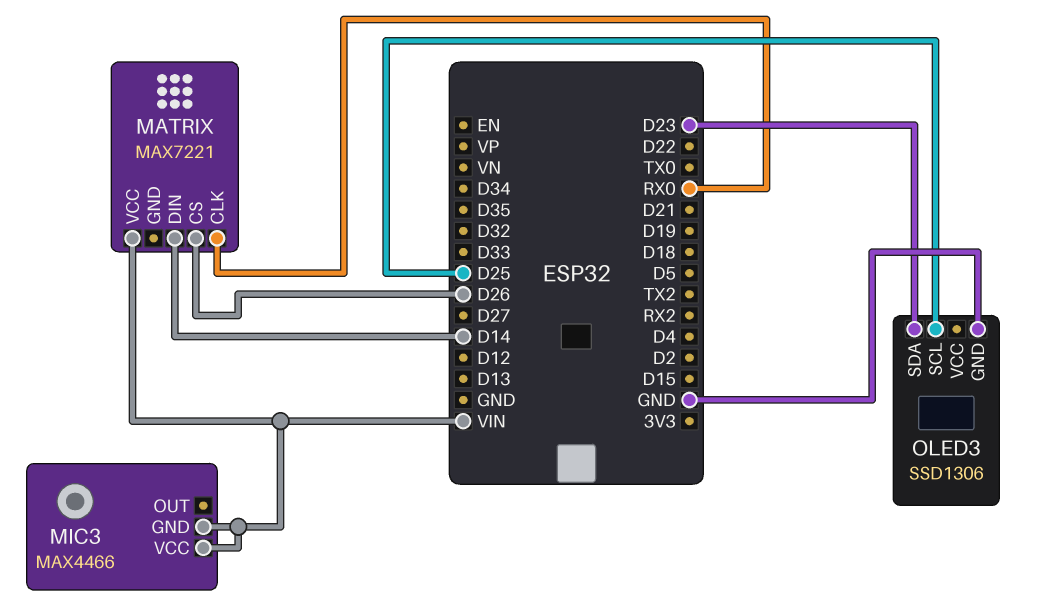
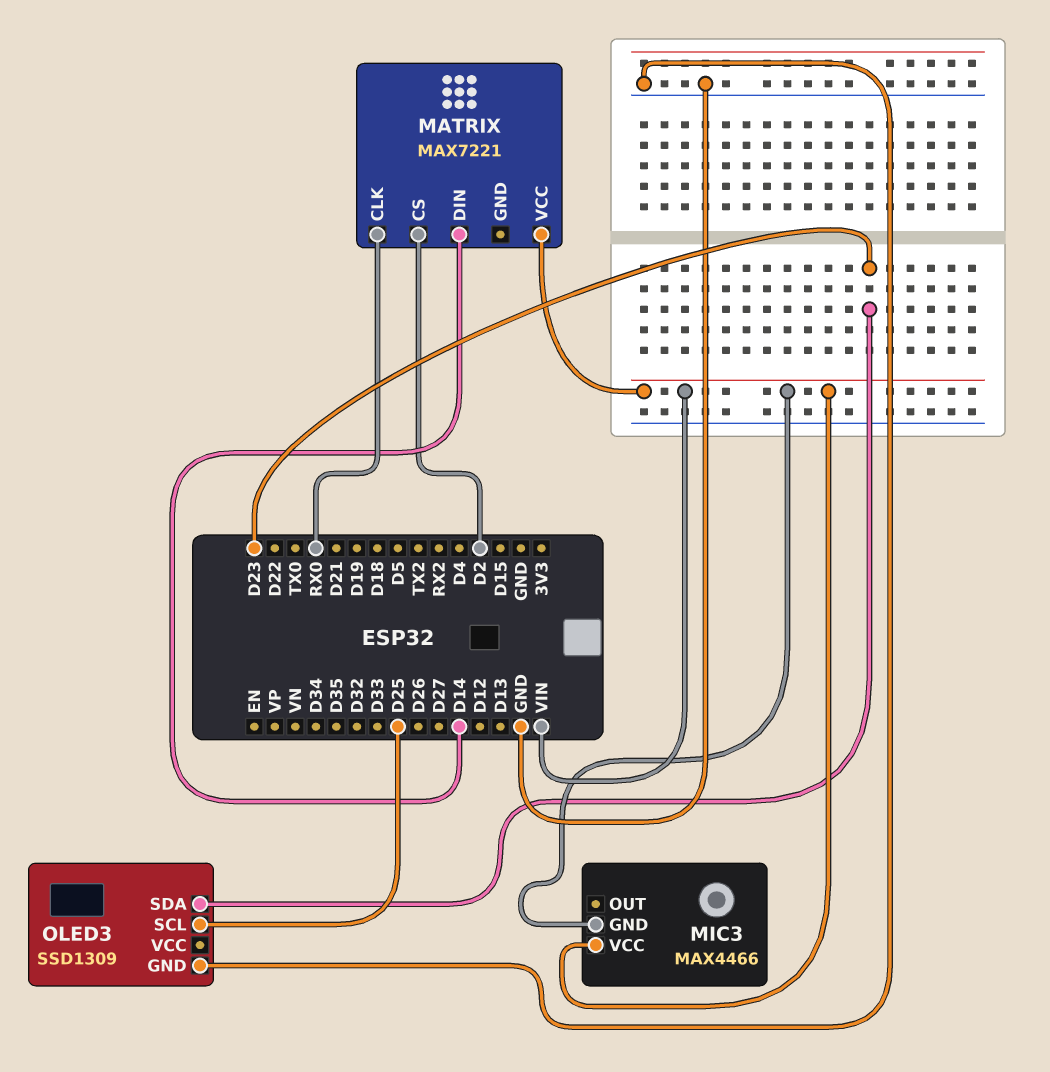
MATRIX pin CS: D26 -> D2
OLED3: SSD1306 -> SSD1309

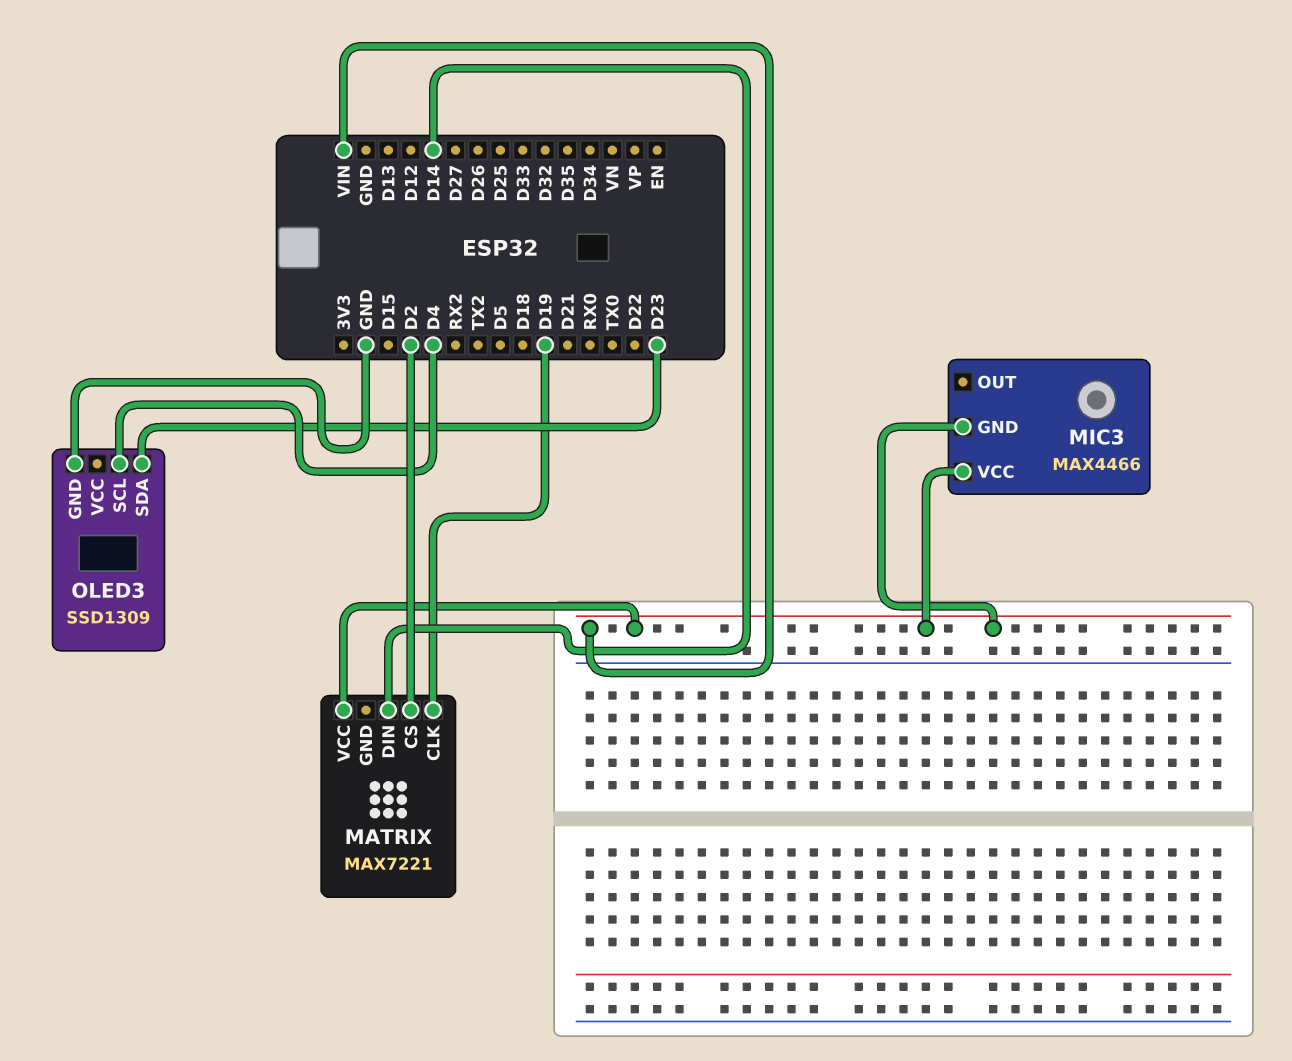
MATRIX pin CLK: RX0 -> D19
OLED3 pin SCL: D25 -> D4

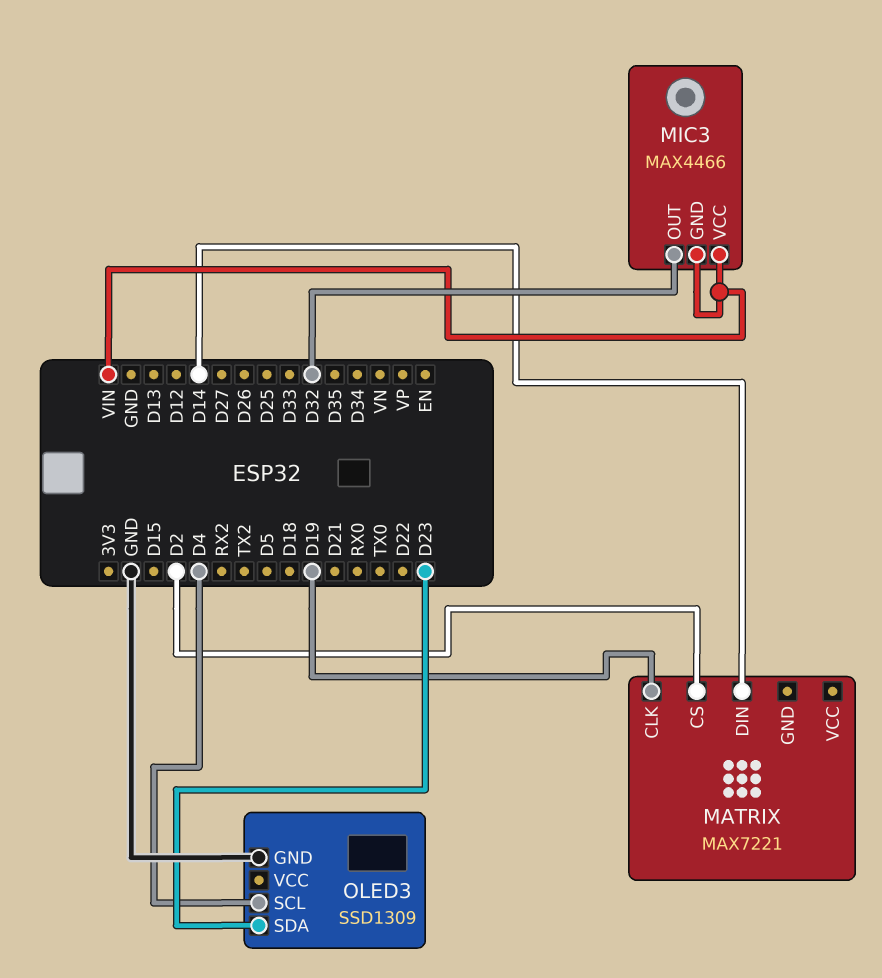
MATRIX pin VCC: VIN -> none
MIC3 pin OUT: none -> D32

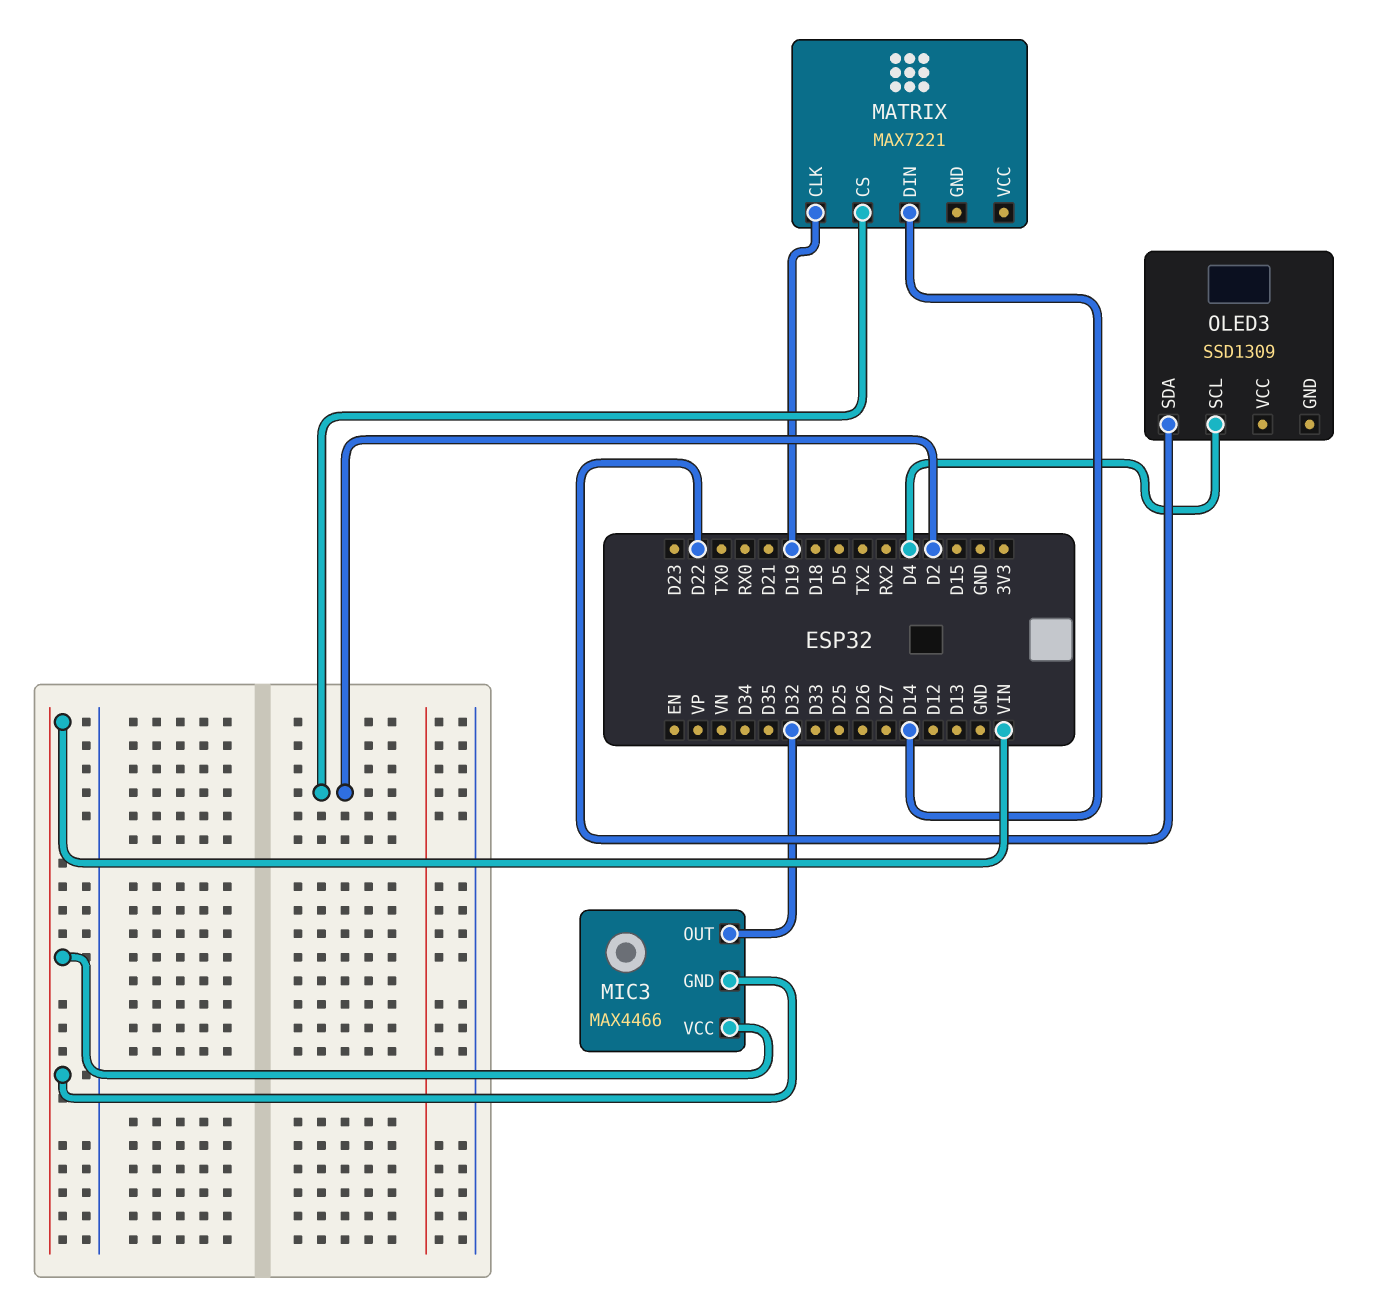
OLED3 pin GND: GND -> none
OLED3 pin SDA: D23 -> D22

